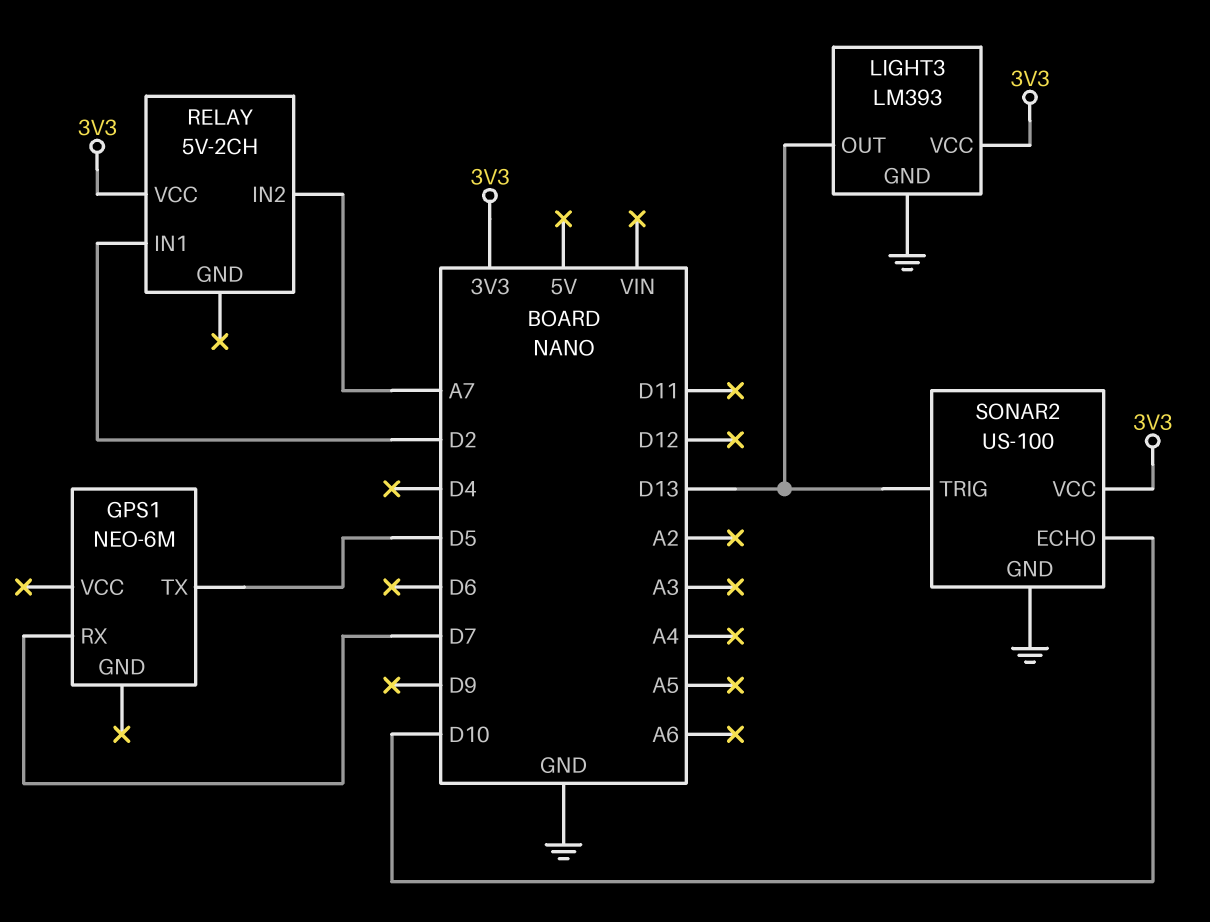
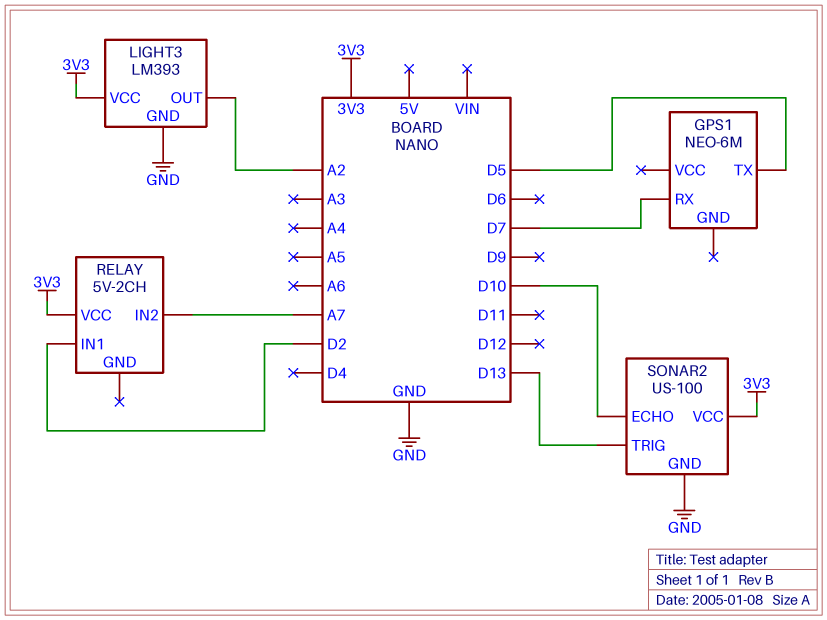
LIGHT3 pin OUT: D13 -> A2

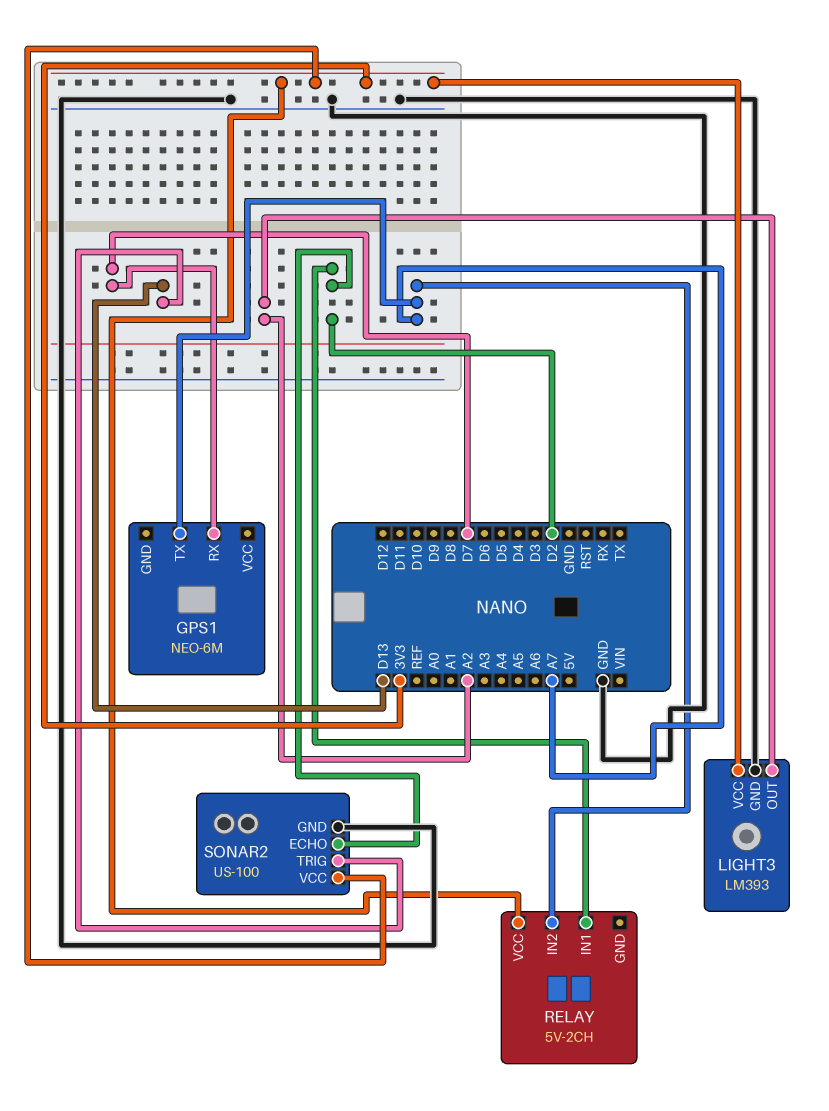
GPS1 pin TX: D5 -> A7
SONAR2 pin ECHO: D10 -> D2

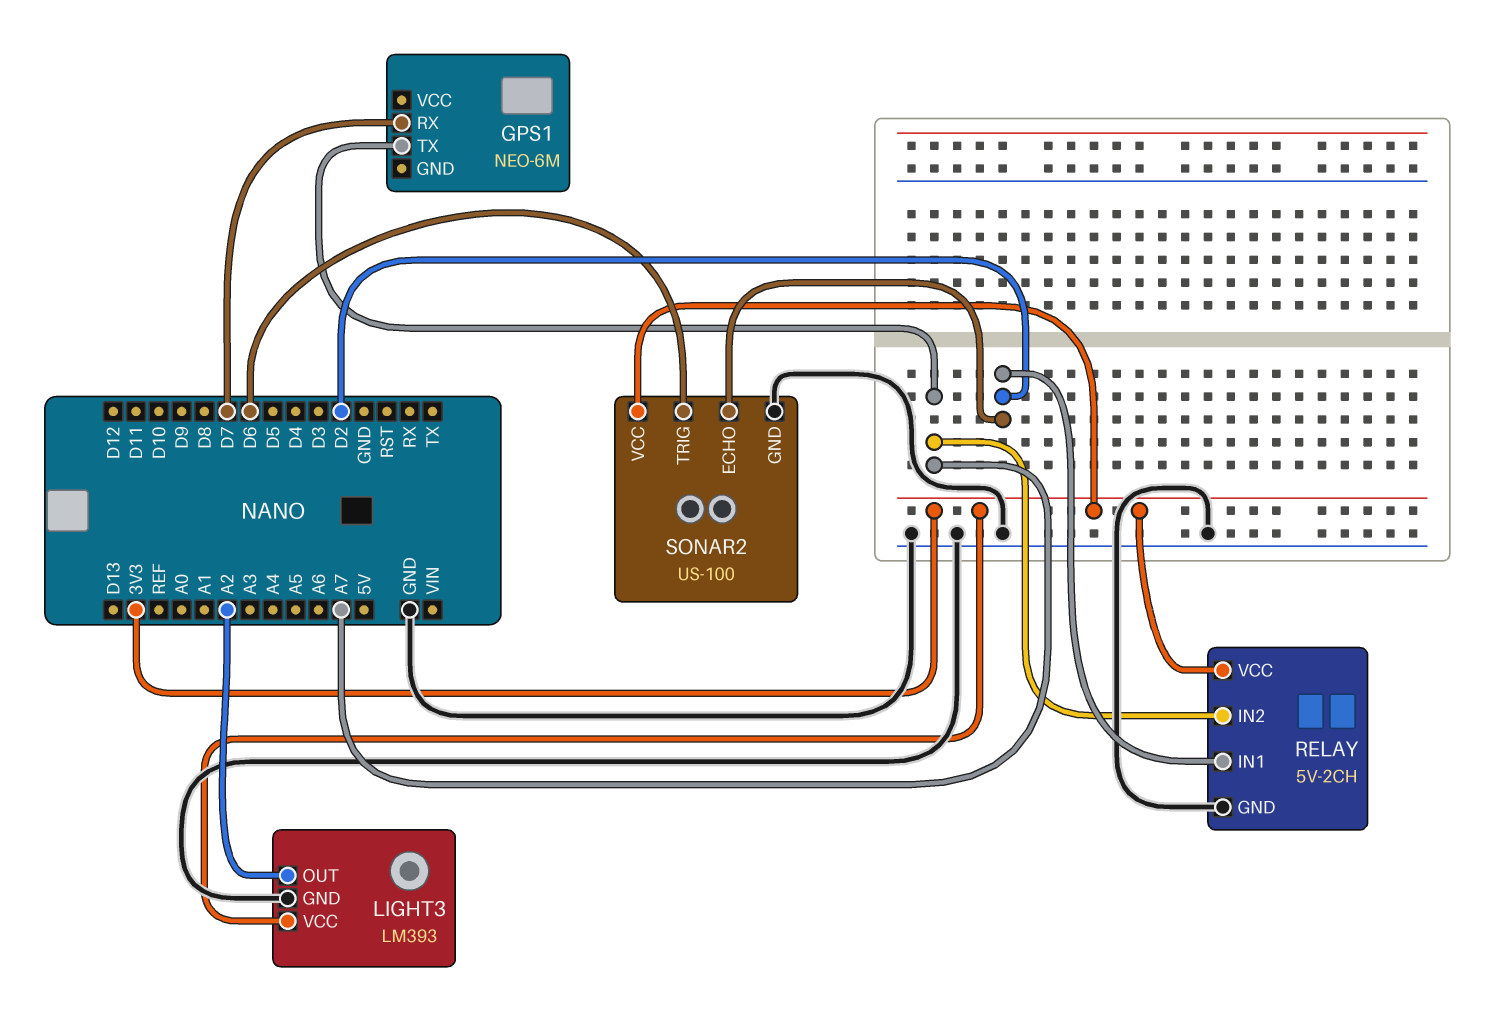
RELAY pin GND: none -> GND
SONAR2 pin TRIG: D13 -> D6

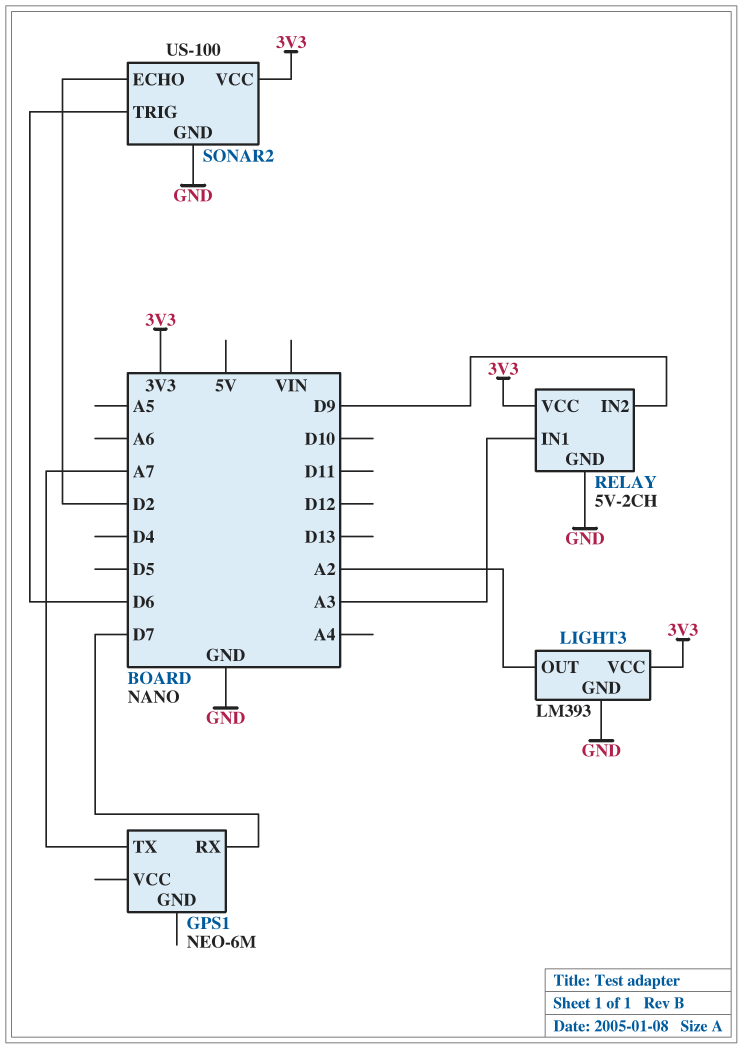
RELAY pin IN1: D2 -> A3
RELAY pin IN2: A7 -> D9

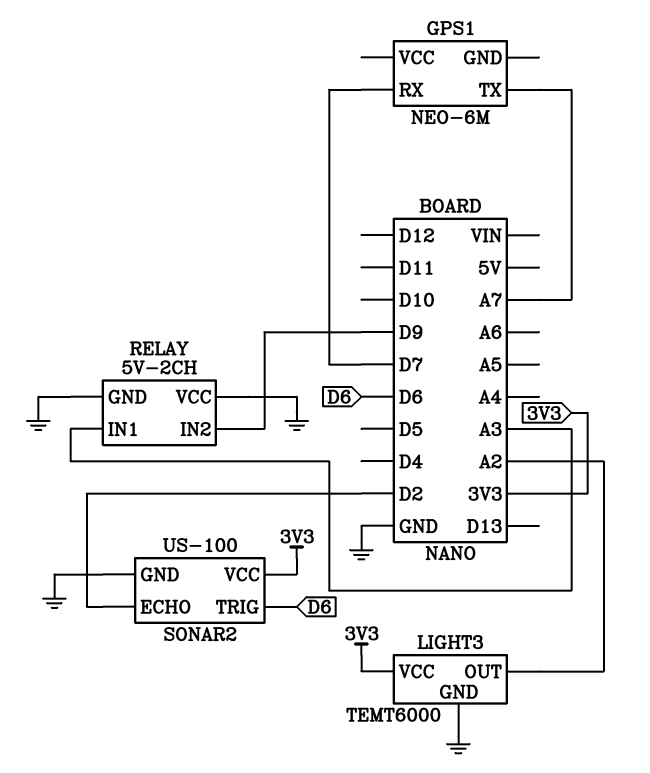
LIGHT3: LM393 -> TEMT6000
RELAY pin VCC: 3V3 -> GND

